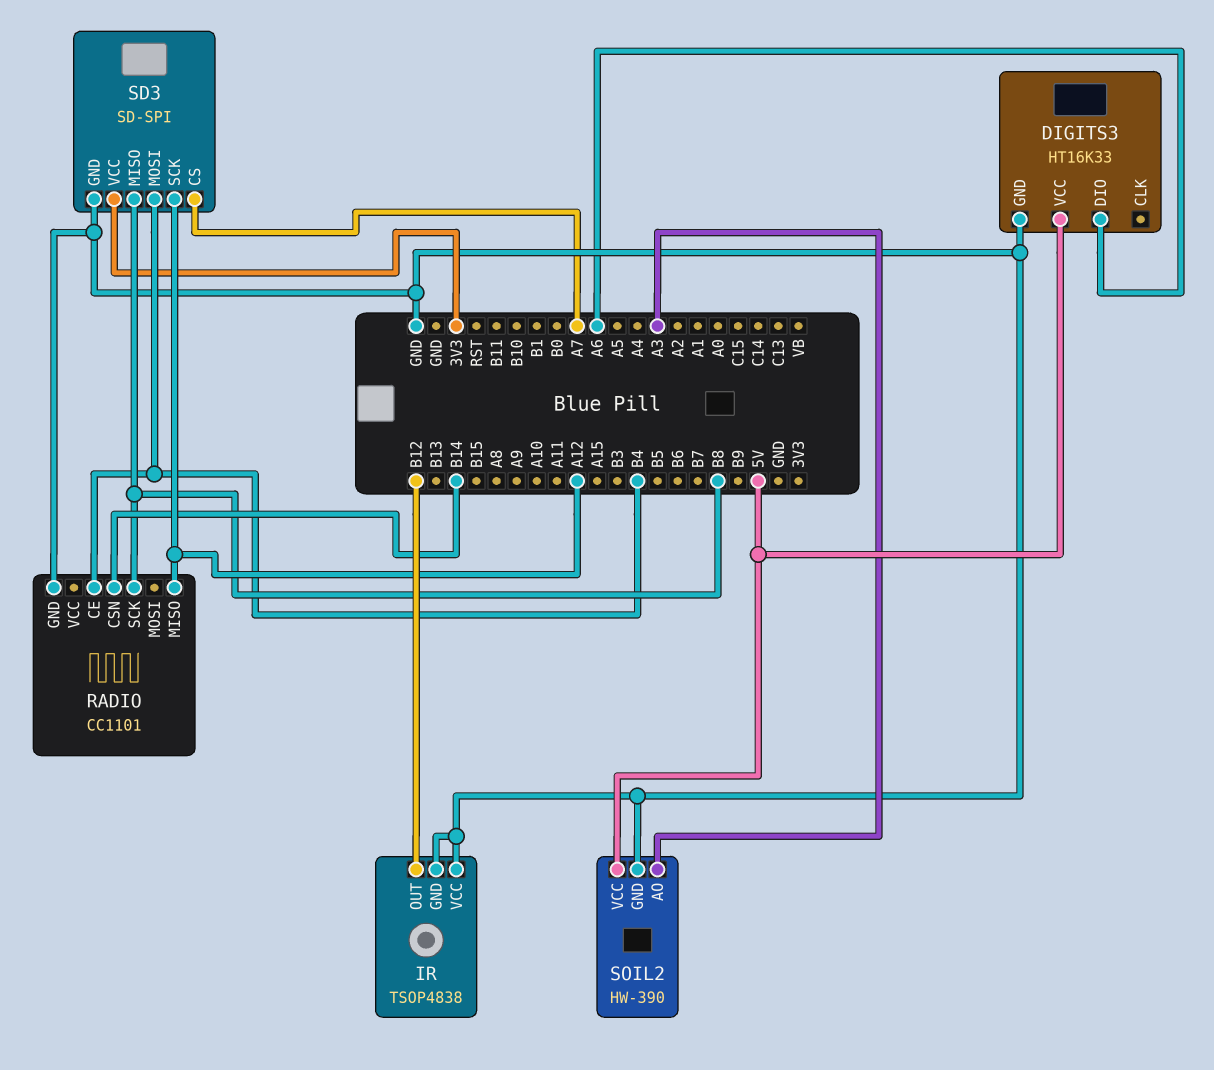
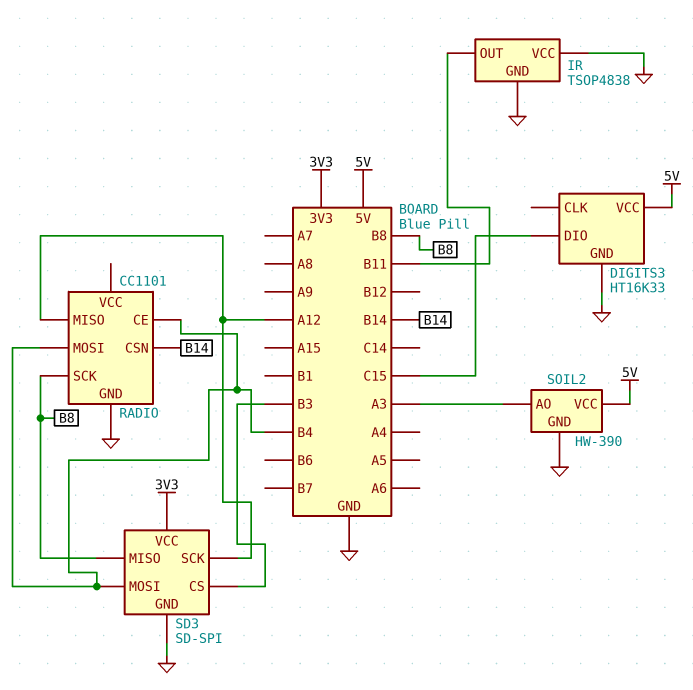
DIGITS3 pin DIO: A6 -> C15
IR pin OUT: B12 -> B11
RADIO pin MOSI: none -> B4
SD3 pin CS: A7 -> B3

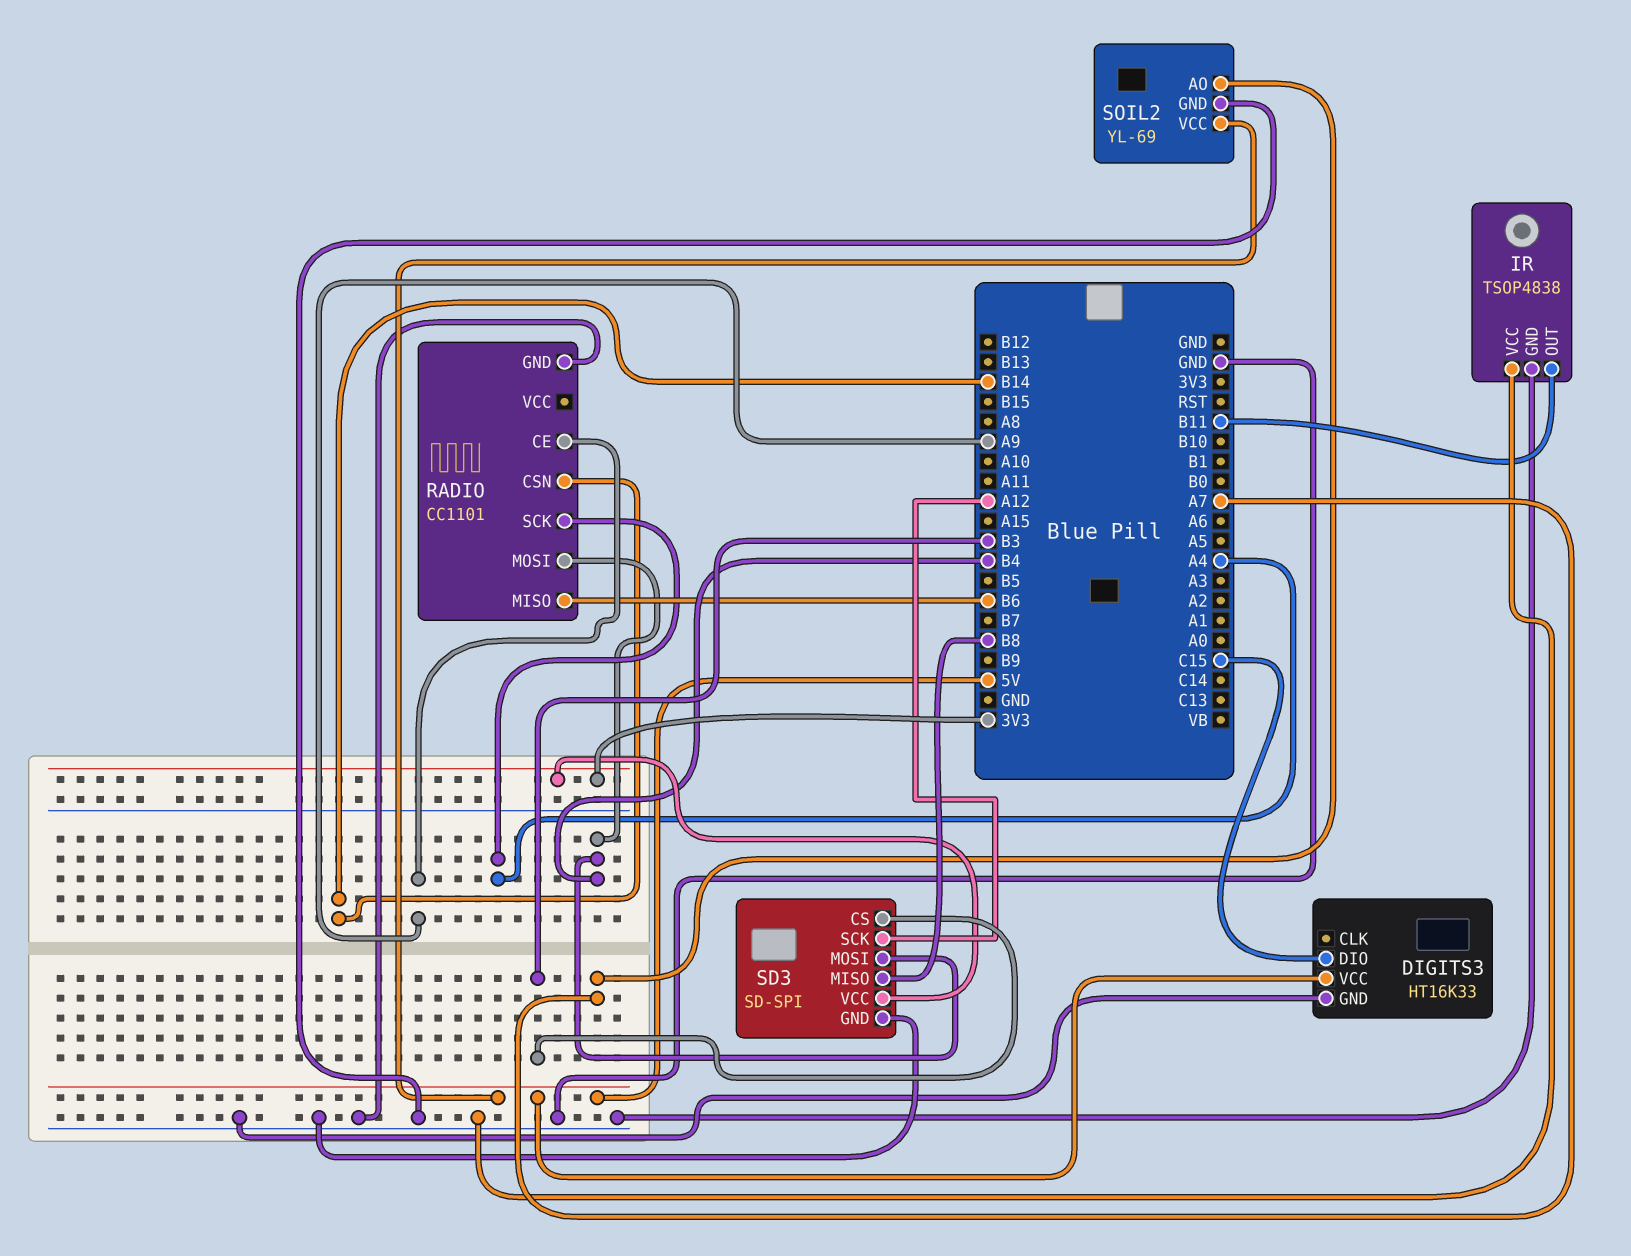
RADIO pin CE: B4 -> A9
RADIO pin MISO: A12 -> B6
RADIO pin SCK: B8 -> A4
SOIL2: HW-390 -> YL-69
SOIL2 pin AO: A3 -> A7

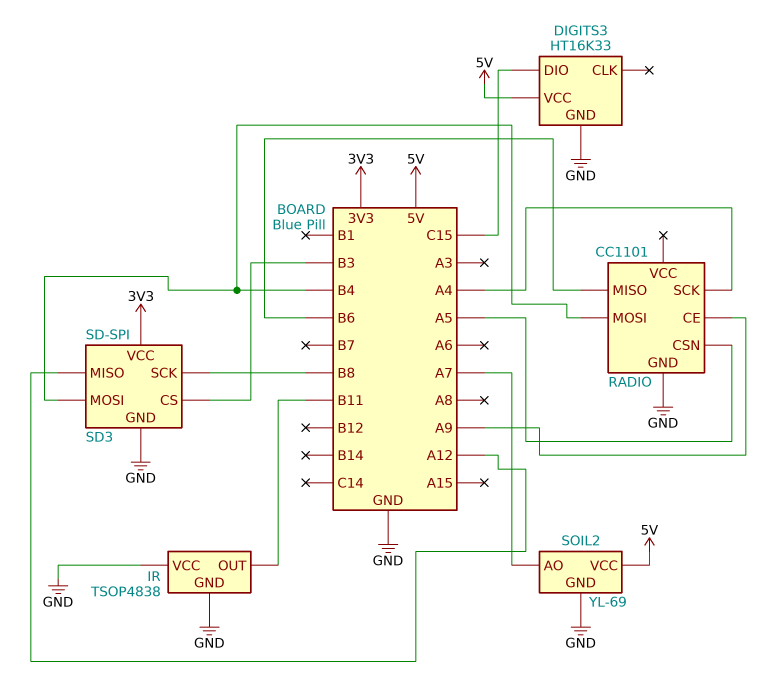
RADIO pin CSN: B14 -> A5
SD3 pin MISO: B8 -> A12
SD3 pin SCK: A12 -> B8

